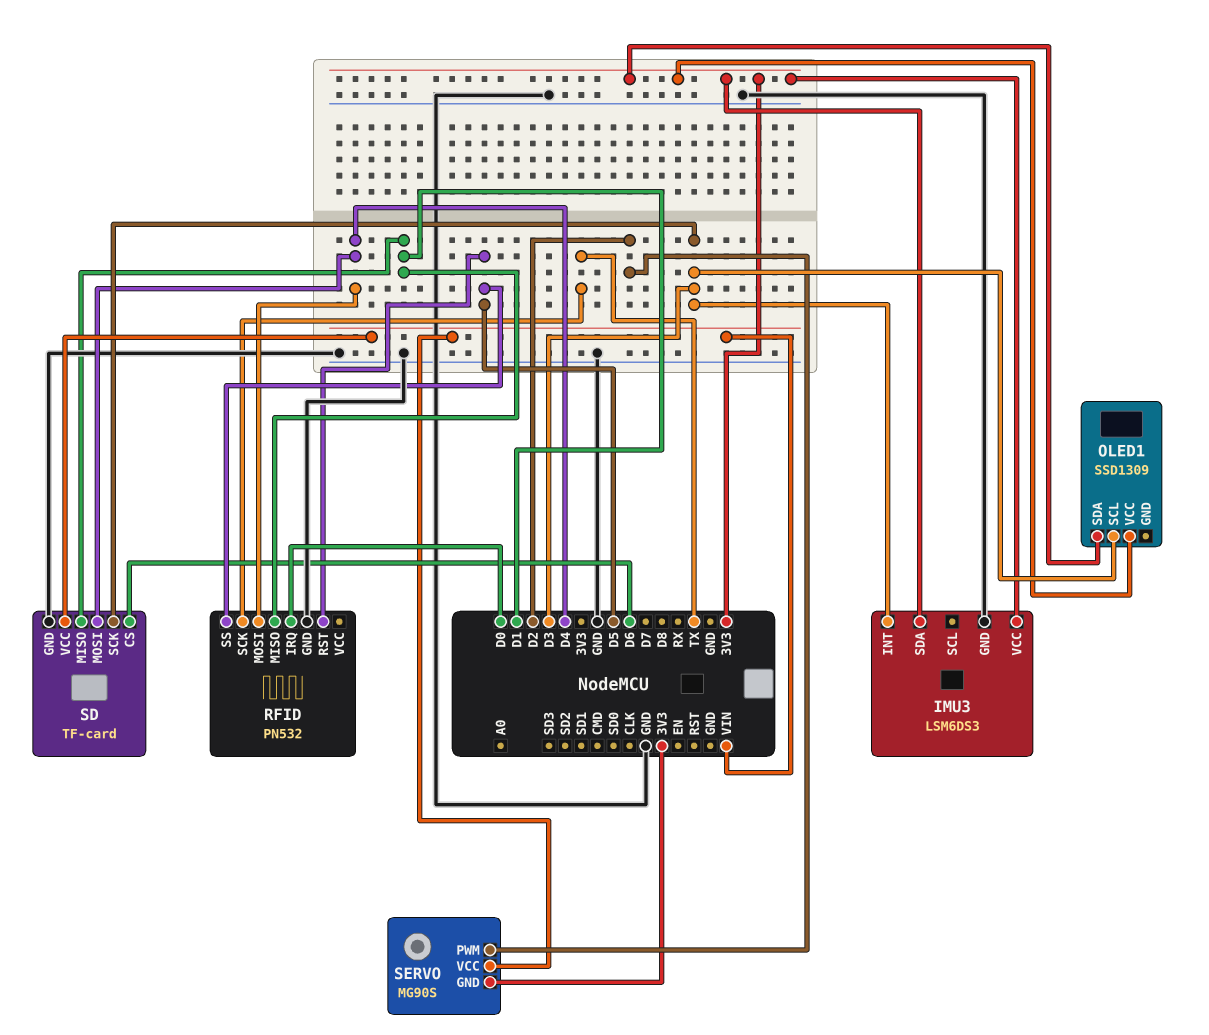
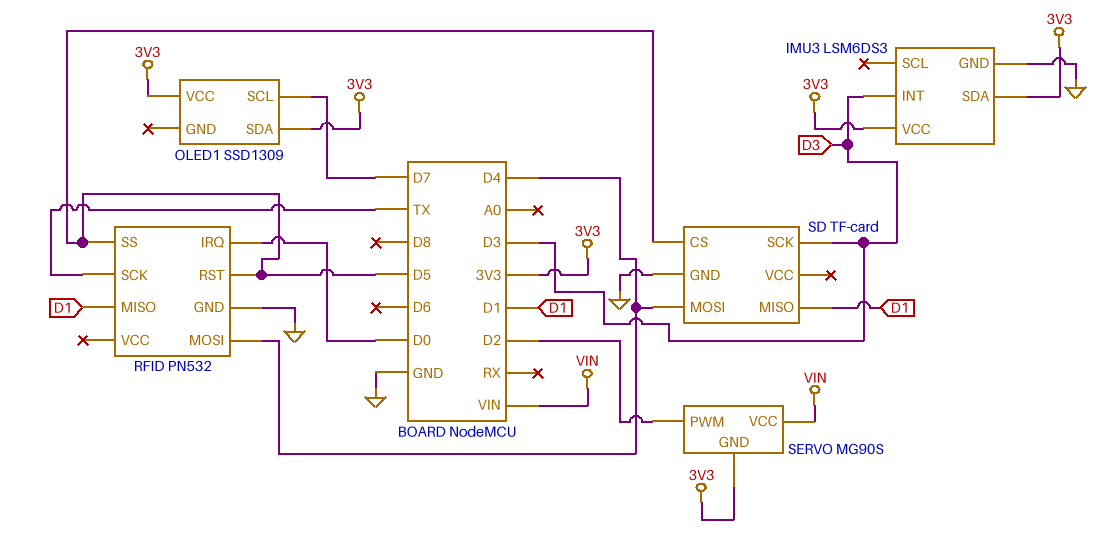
OLED1 pin SCL: D3 -> D7
SD pin CS: D6 -> D5
SD pin VCC: VIN -> none

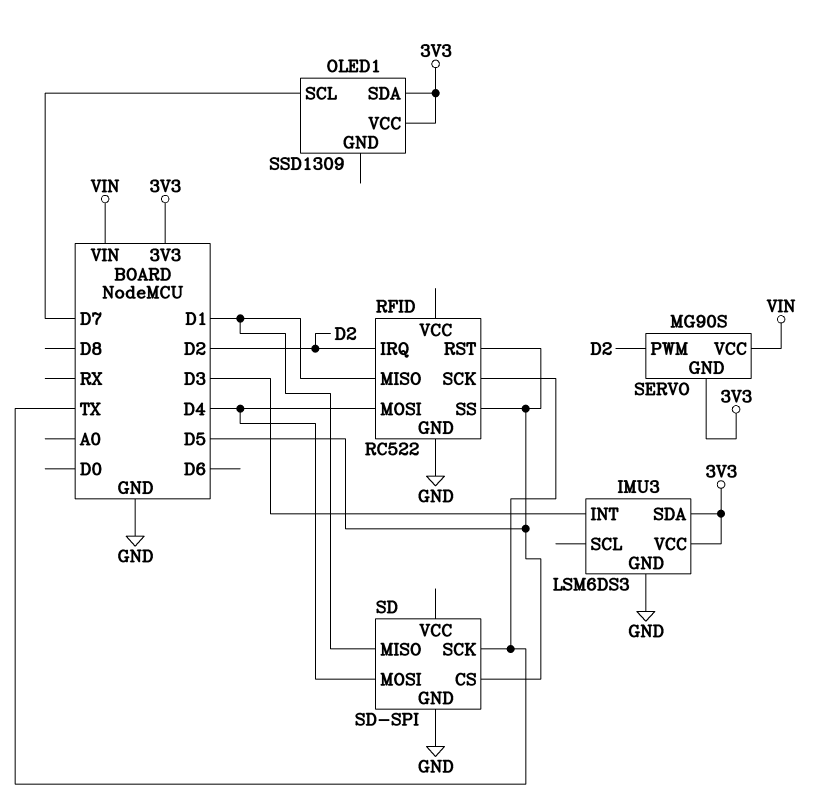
RFID: PN532 -> RC522
RFID pin IRQ: D0 -> D2
SD: TF-card -> SD-SPI
SD pin SCK: D3 -> TX

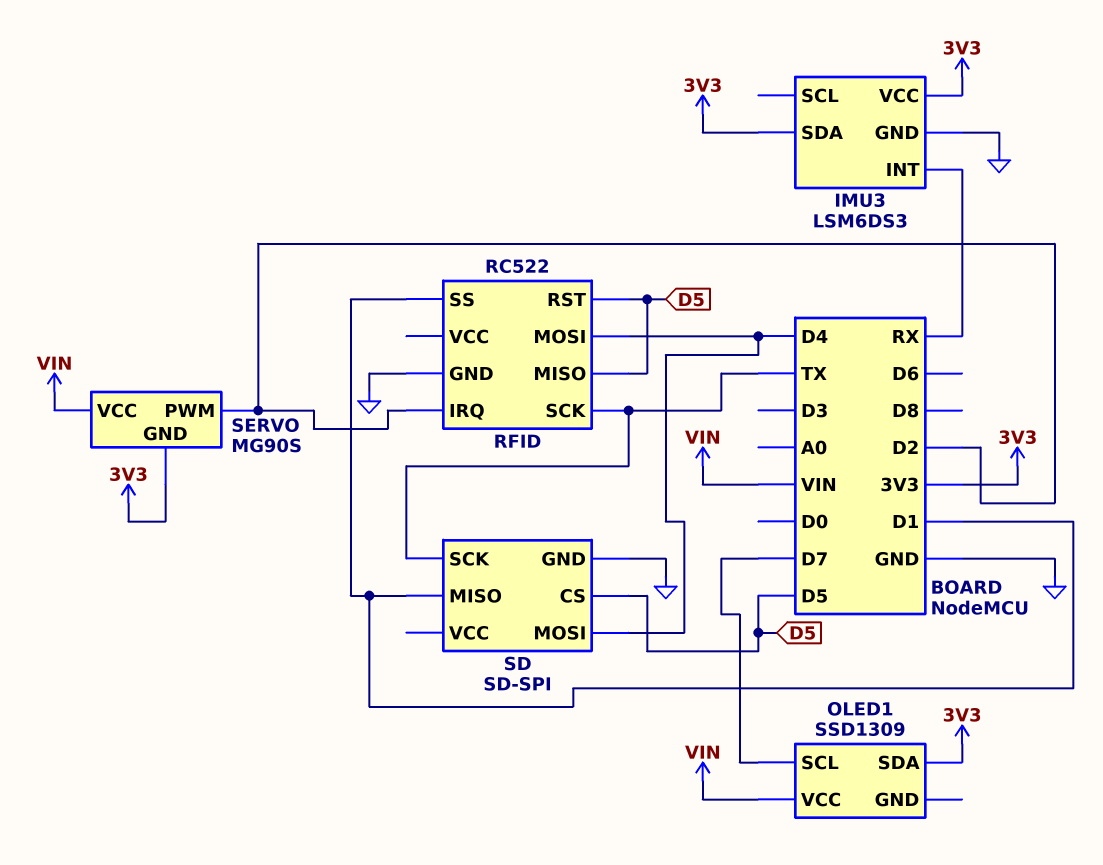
IMU3 pin INT: D3 -> RX
OLED1 pin VCC: 3V3 -> VIN
RFID pin MISO: D1 -> D5
RFID pin SS: D5 -> D1

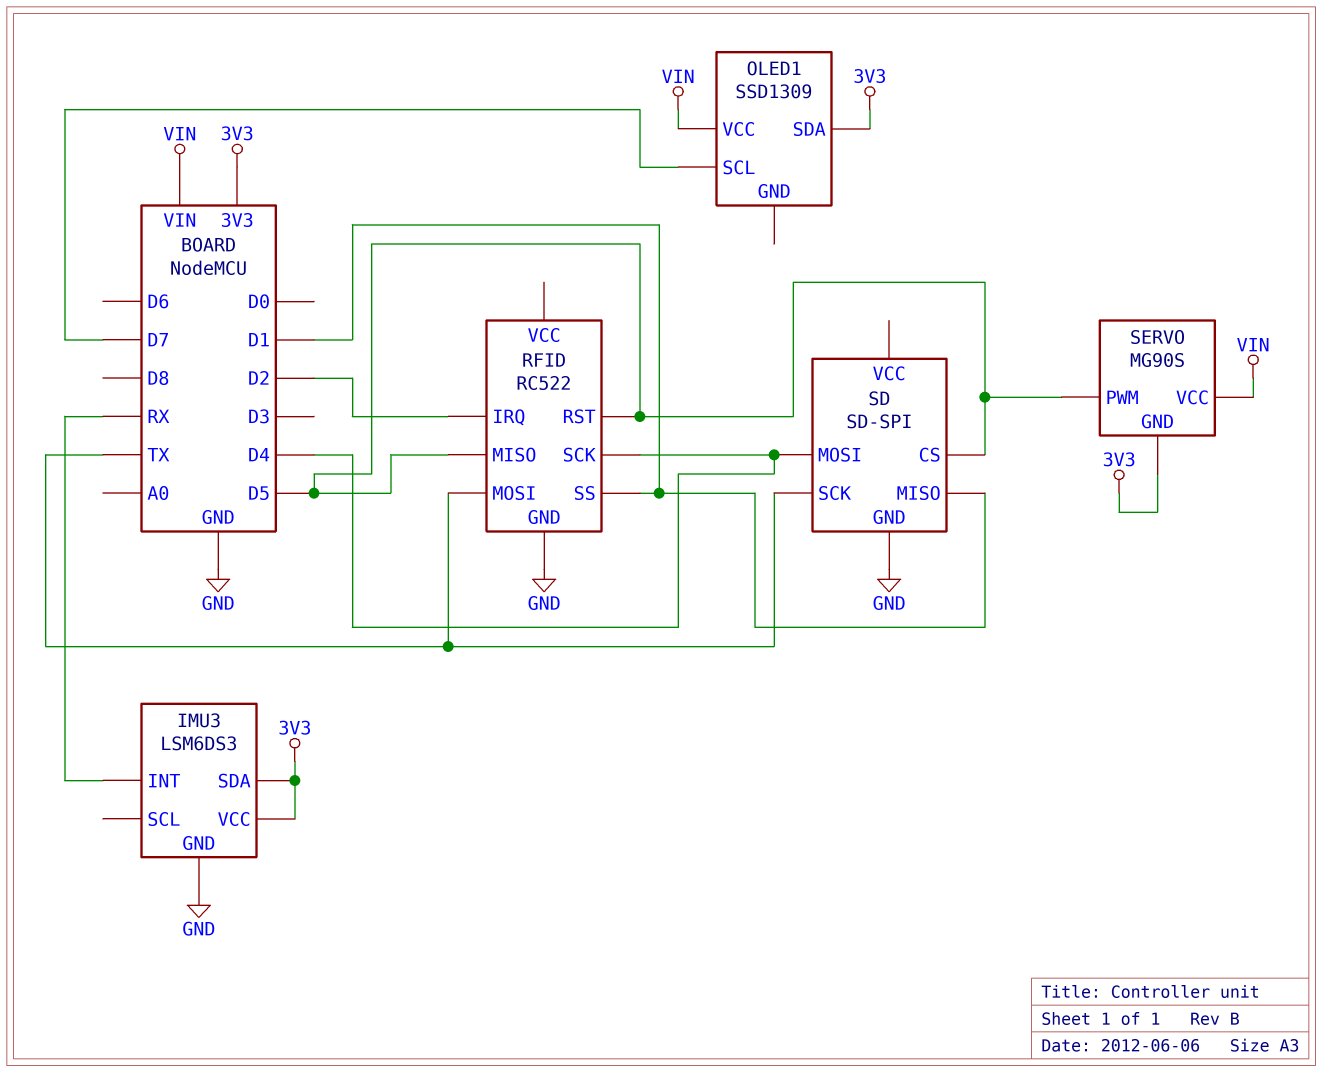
RFID pin MOSI: D4 -> TX
RFID pin SCK: TX -> D4
SERVO pin PWM: D2 -> D5

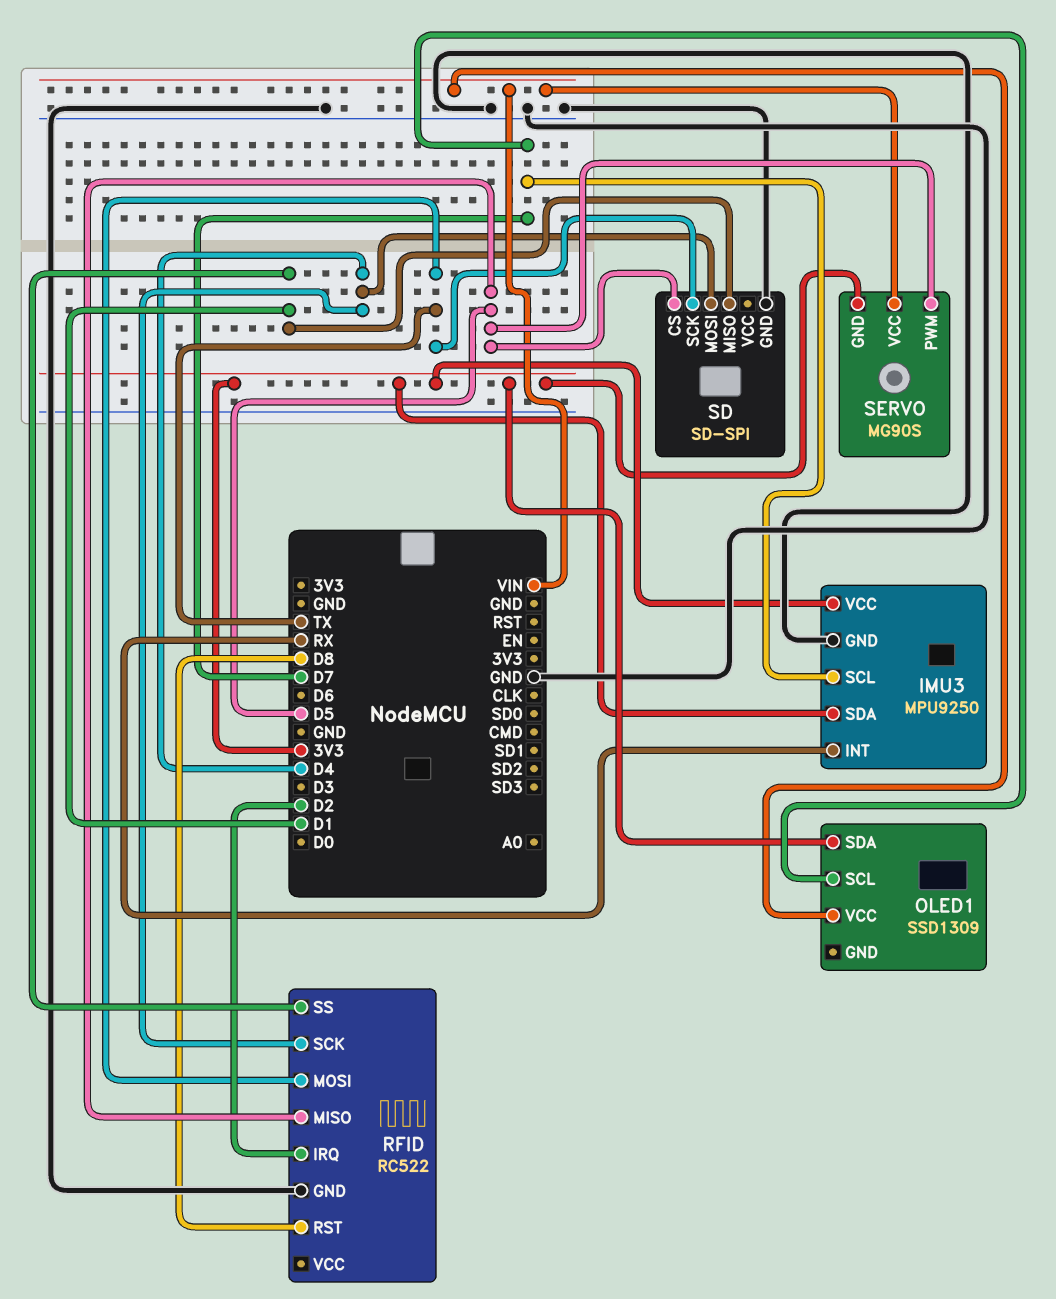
IMU3: LSM6DS3 -> MPU9250
IMU3 pin SCL: none -> D7
RFID pin RST: D5 -> D8

